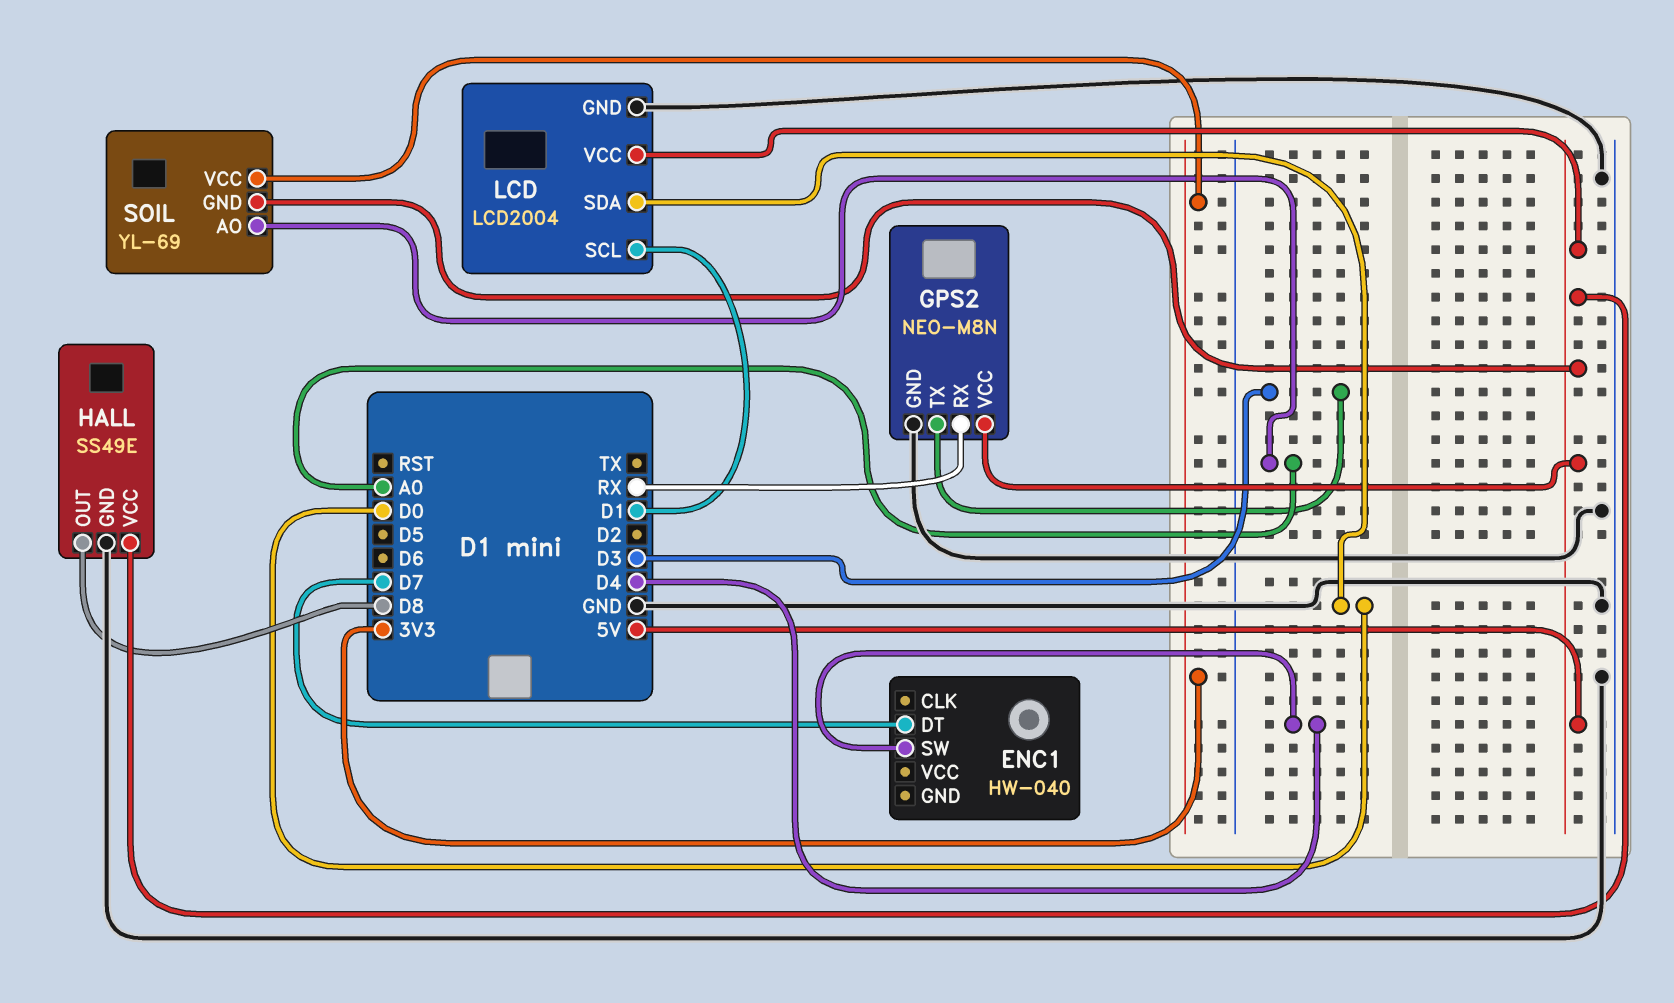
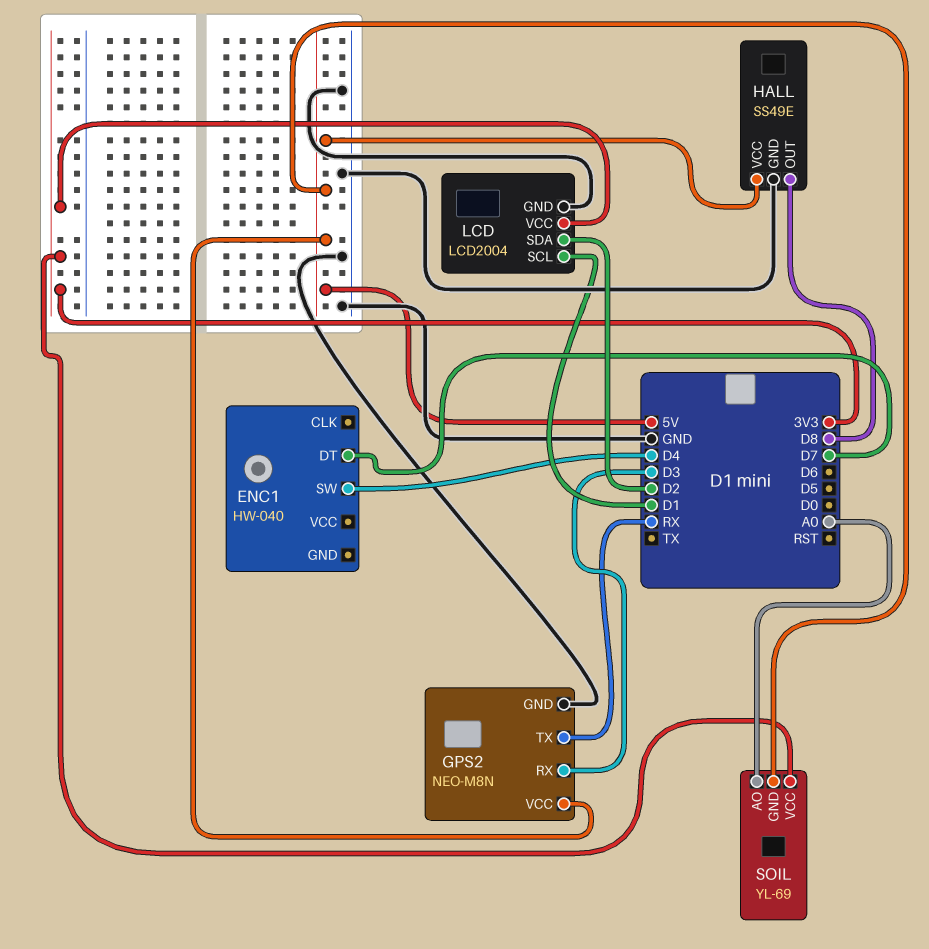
GPS2 pin RX: RX -> D3
GPS2 pin TX: D3 -> RX
LCD pin SDA: D0 -> D2
LCD pin VCC: 5V -> 3V3

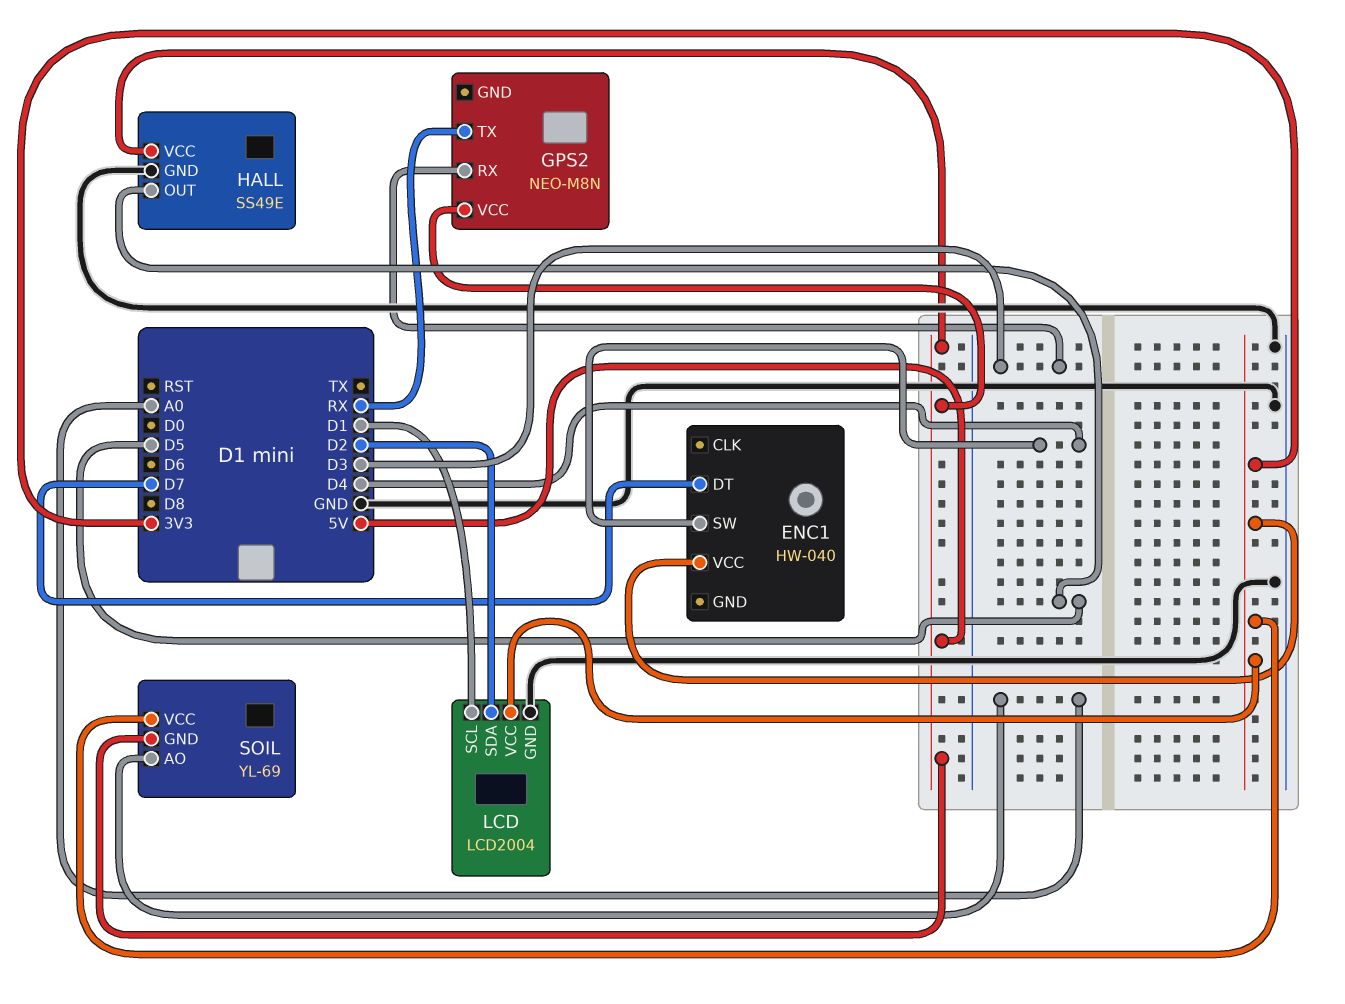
ENC1 pin VCC: none -> 3V3
GPS2 pin GND: GND -> none
HALL pin OUT: D8 -> D5

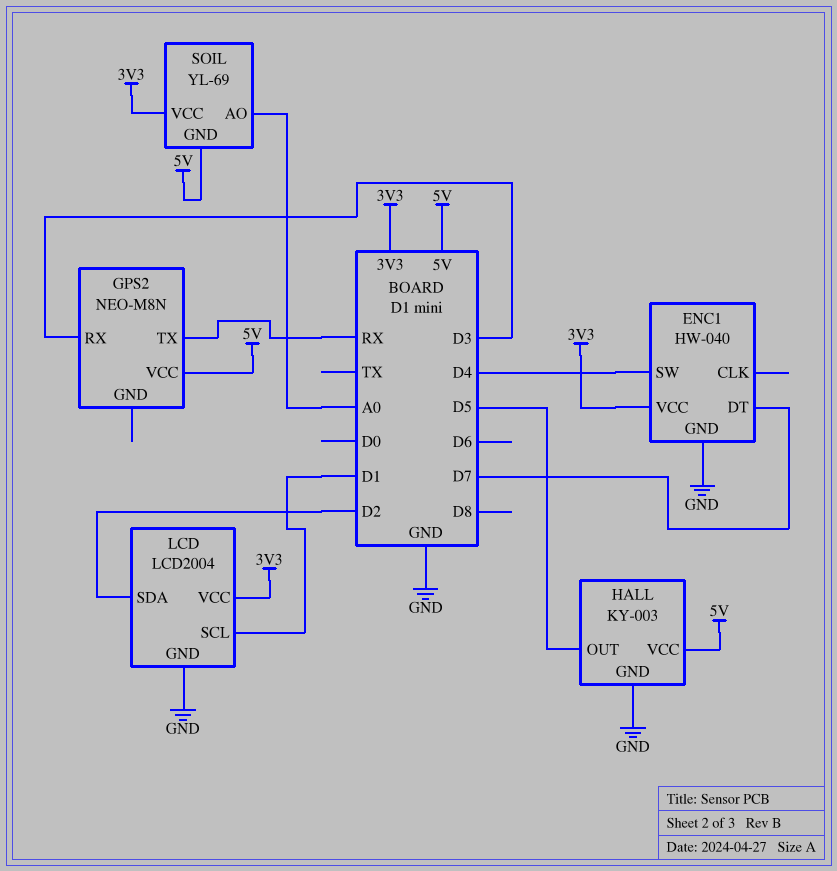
ENC1 pin GND: none -> GND
HALL: SS49E -> KY-003

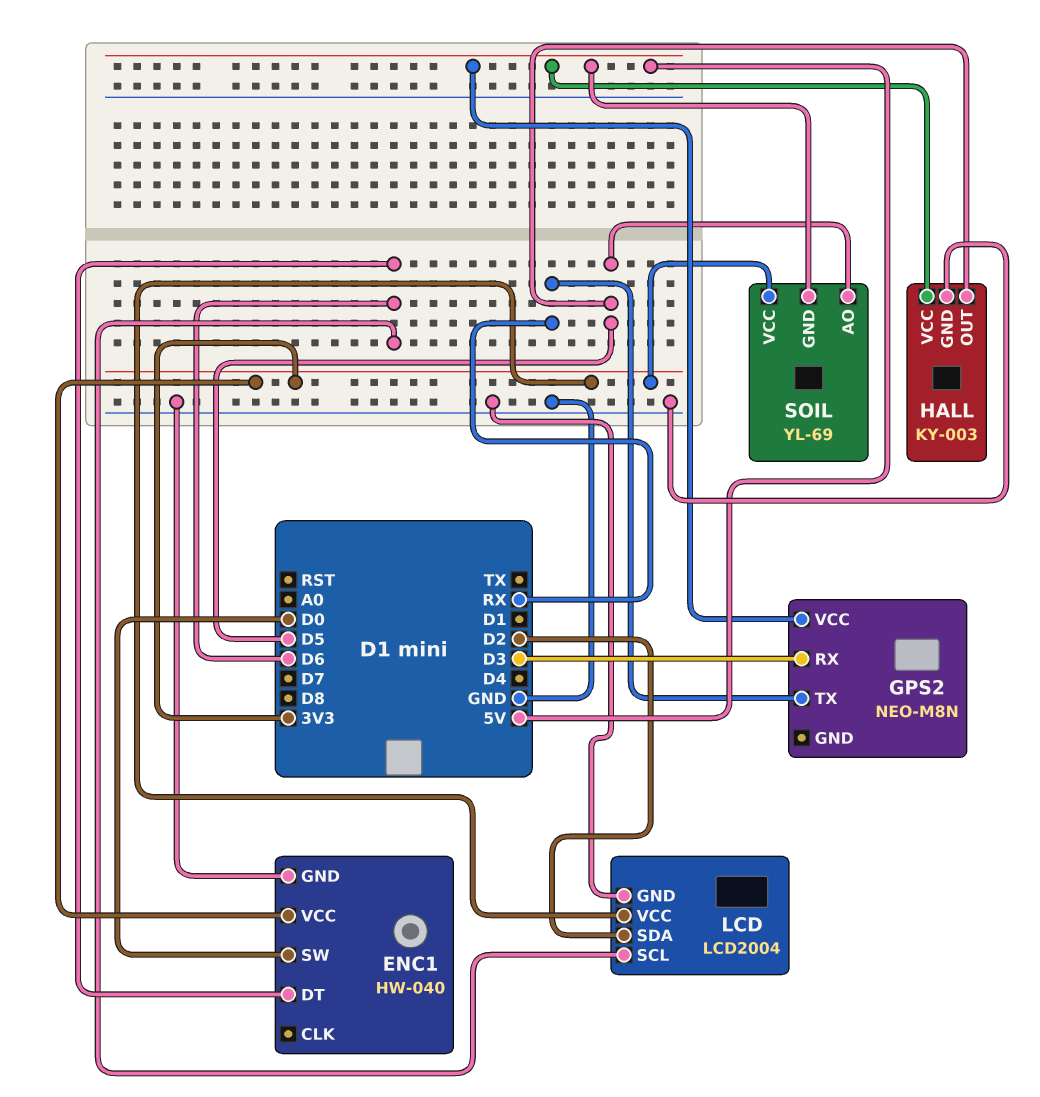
ENC1 pin DT: D7 -> D6
ENC1 pin SW: D4 -> D0
LCD pin SCL: D1 -> D6
SOIL pin AO: A0 -> D5

